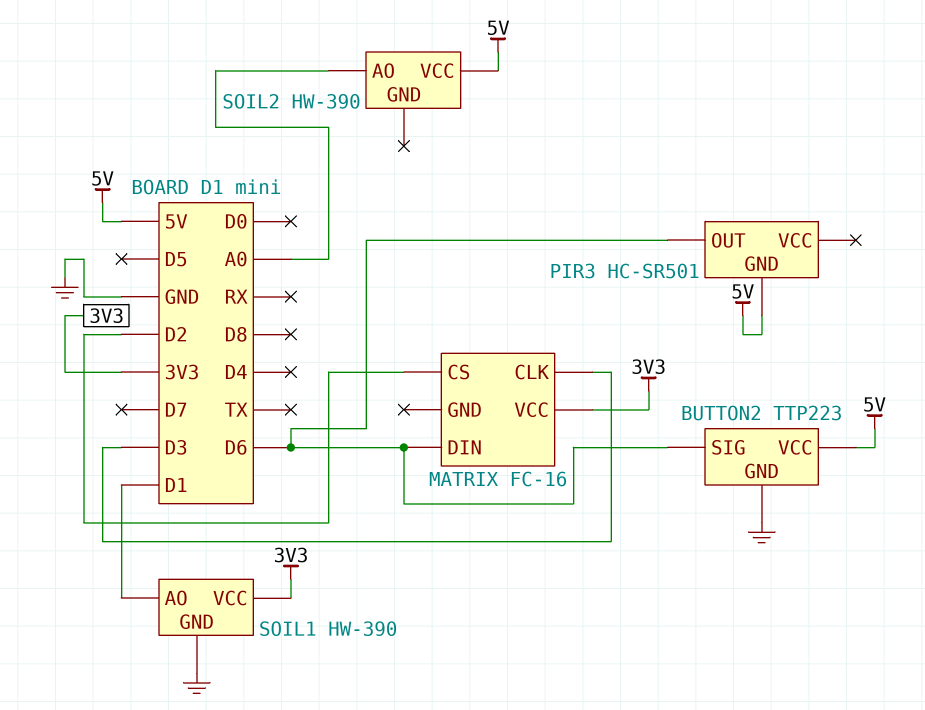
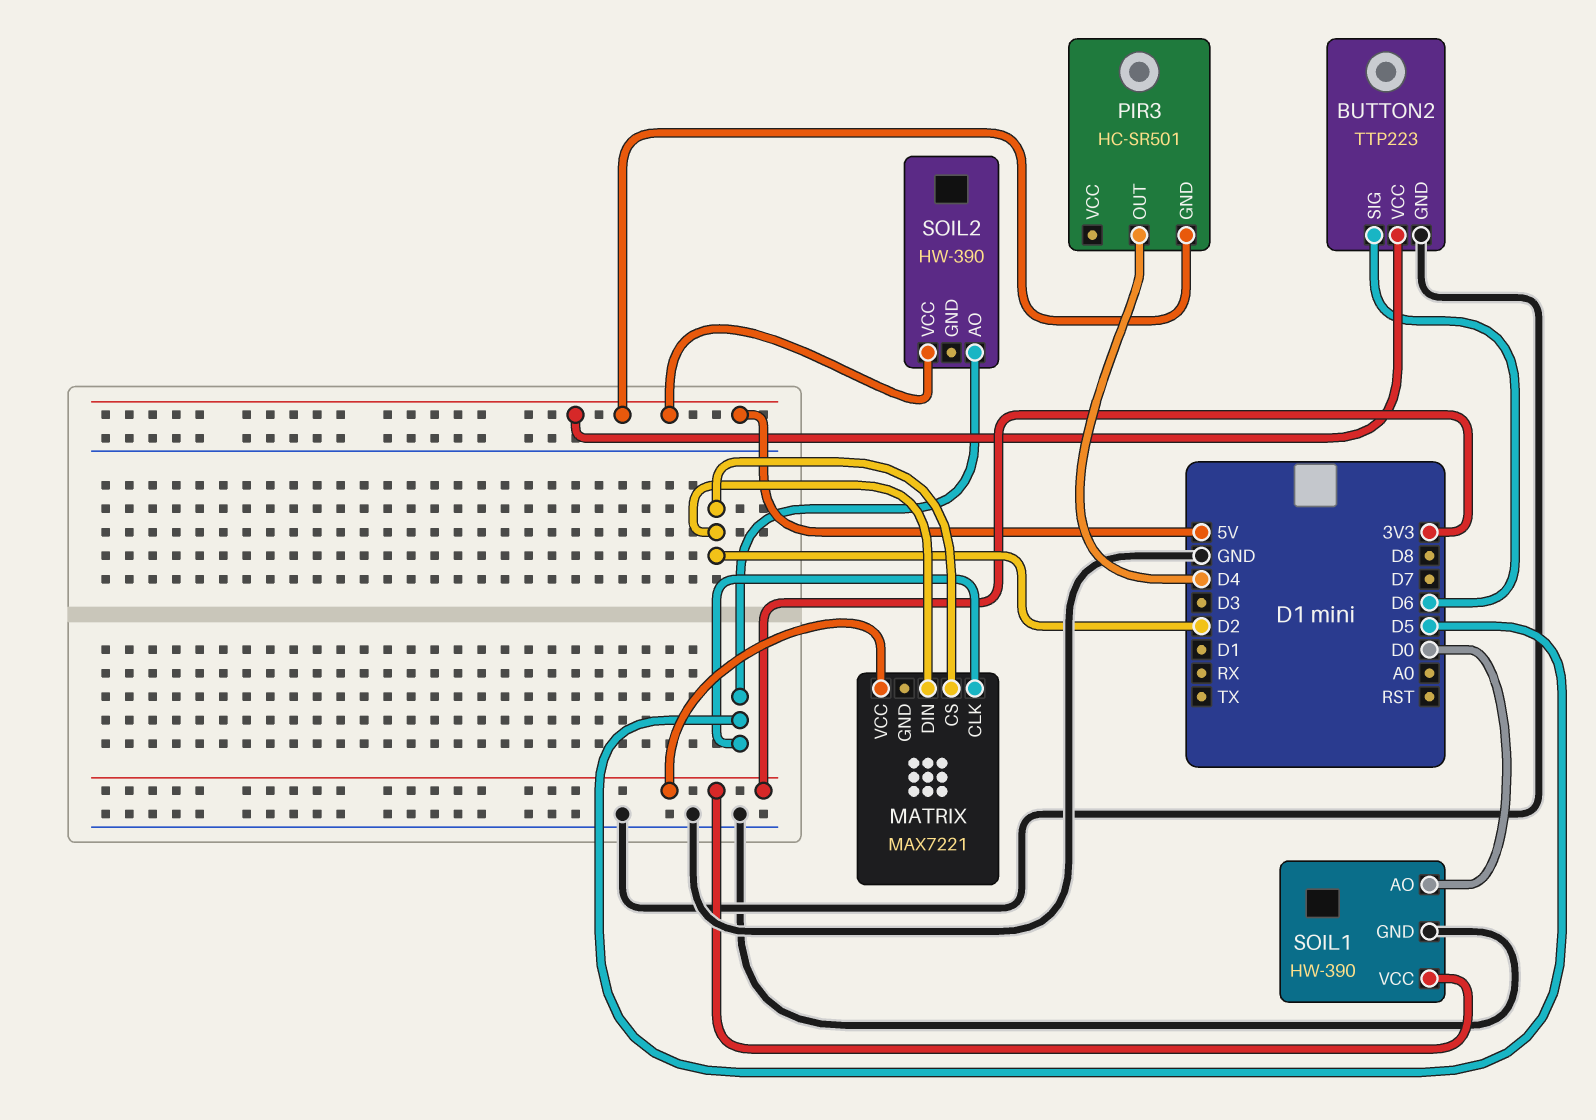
MATRIX: FC-16 -> MAX7221
MATRIX pin CLK: D3 -> D5
MATRIX pin DIN: D6 -> D2
PIR3 pin OUT: D6 -> D4
SOIL1 pin AO: D1 -> D0
SOIL2 pin AO: A0 -> D5

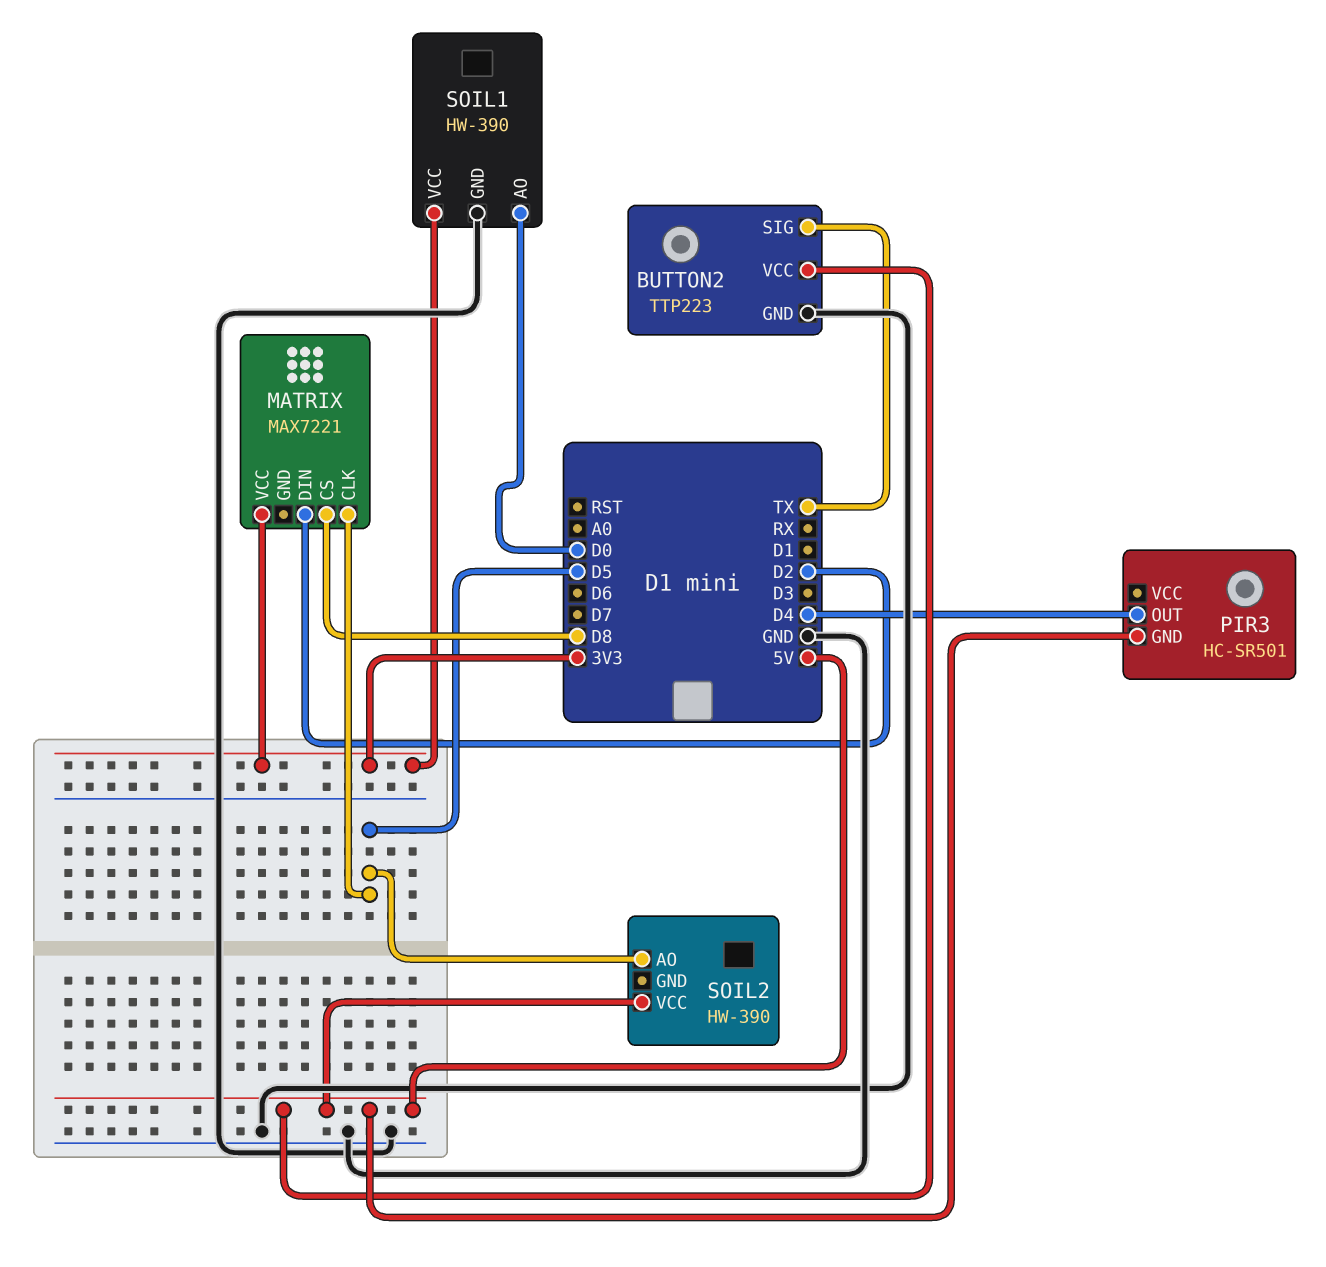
BUTTON2 pin SIG: D6 -> TX
MATRIX pin CS: D2 -> D8

